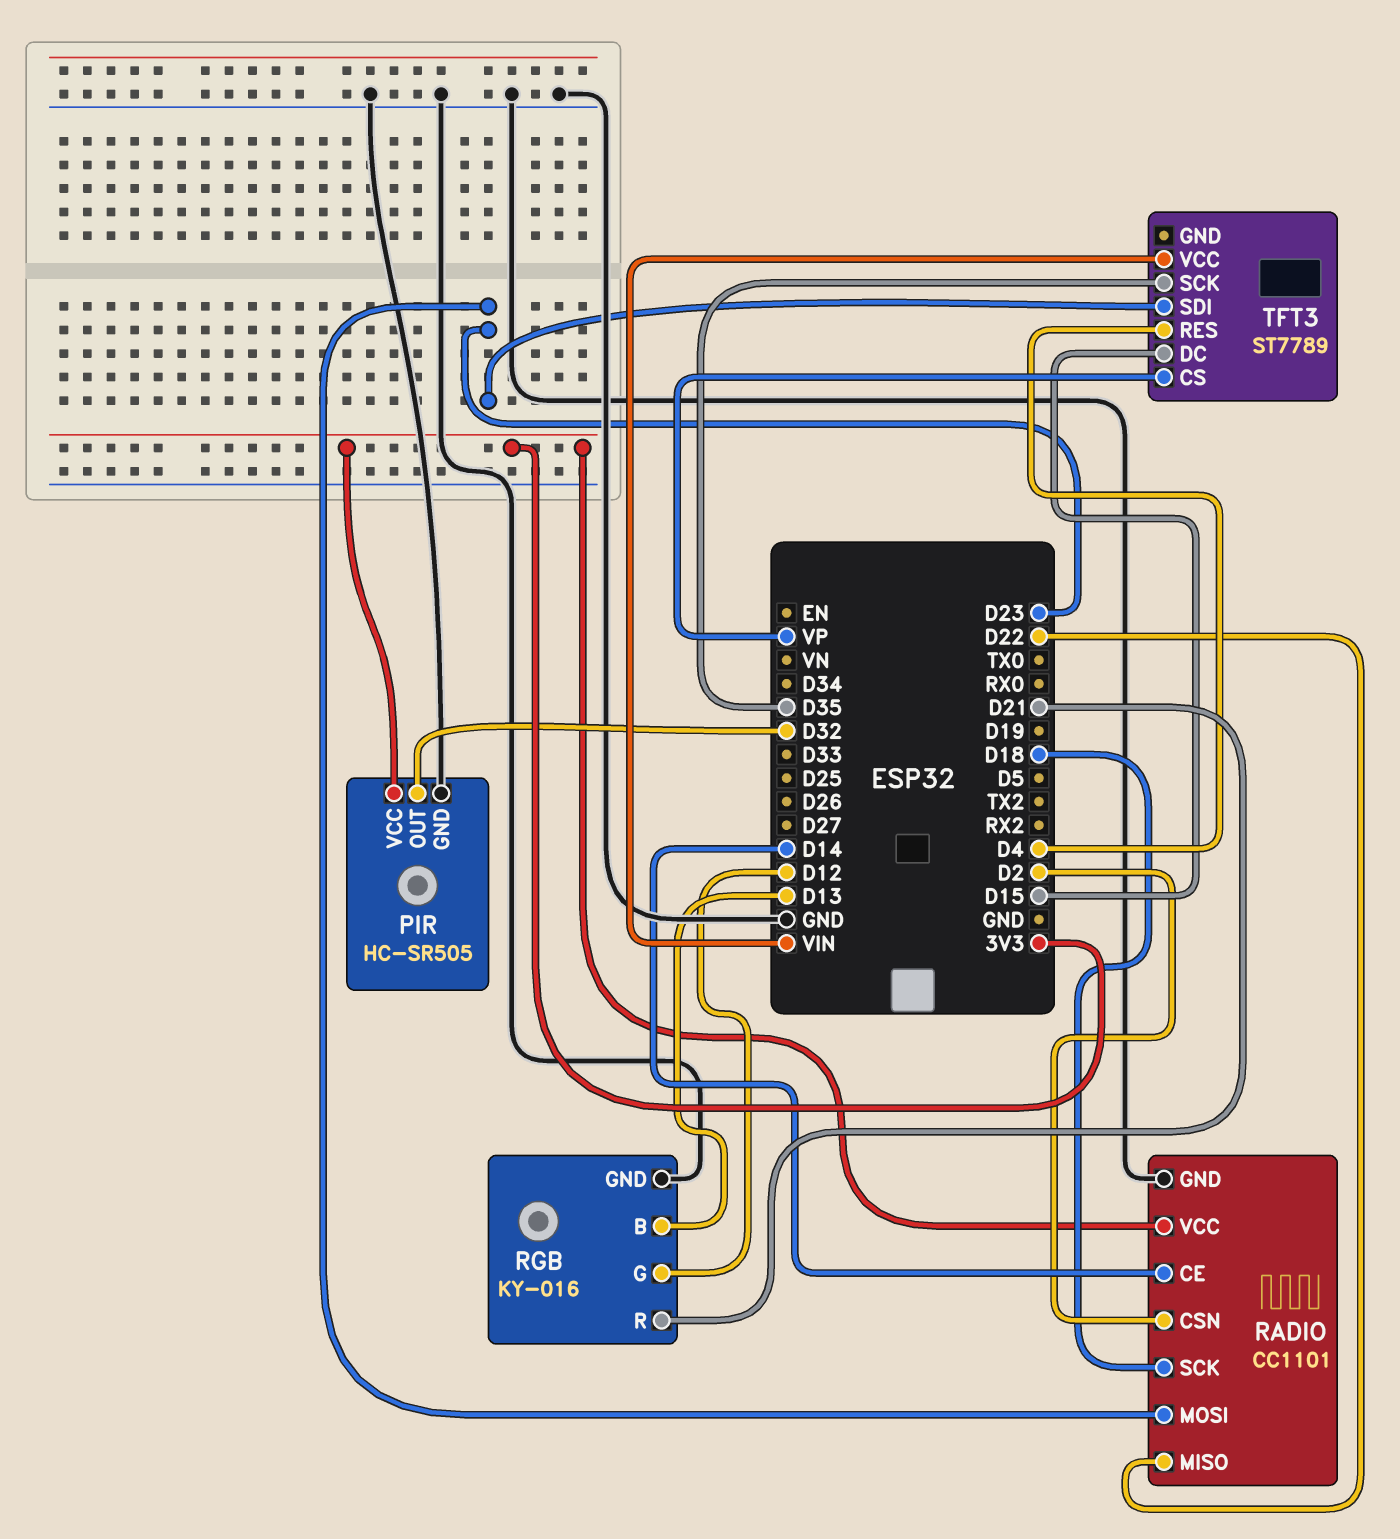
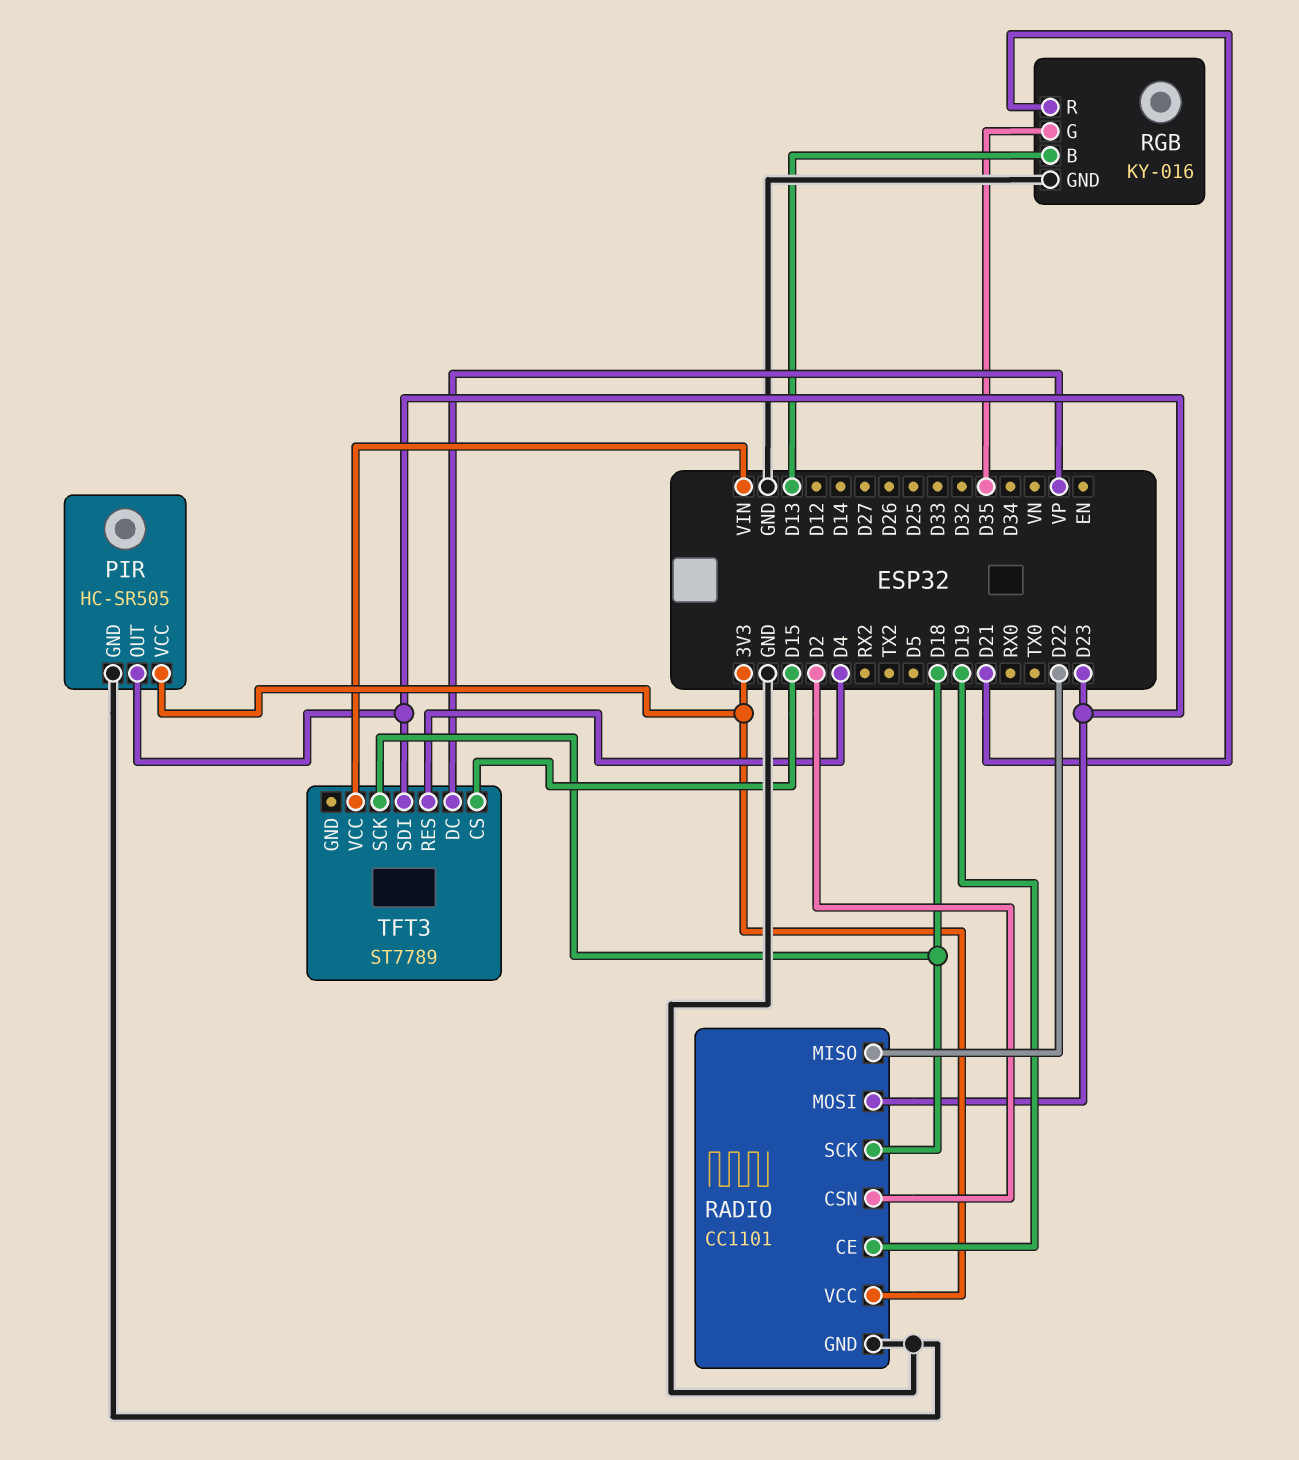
PIR pin OUT: D32 -> D23
RADIO pin CE: D14 -> D19
RGB pin G: D12 -> D35
TFT3 pin CS: VP -> D15
TFT3 pin DC: D15 -> VP
TFT3 pin SCK: D35 -> D18

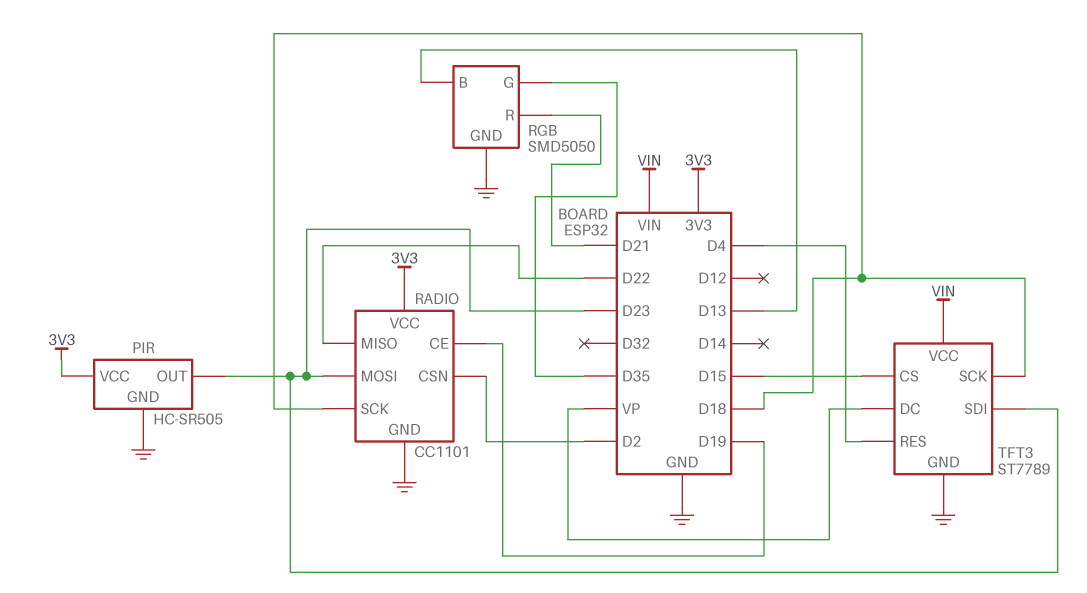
RGB: KY-016 -> SMD5050
TFT3 pin GND: none -> GND

